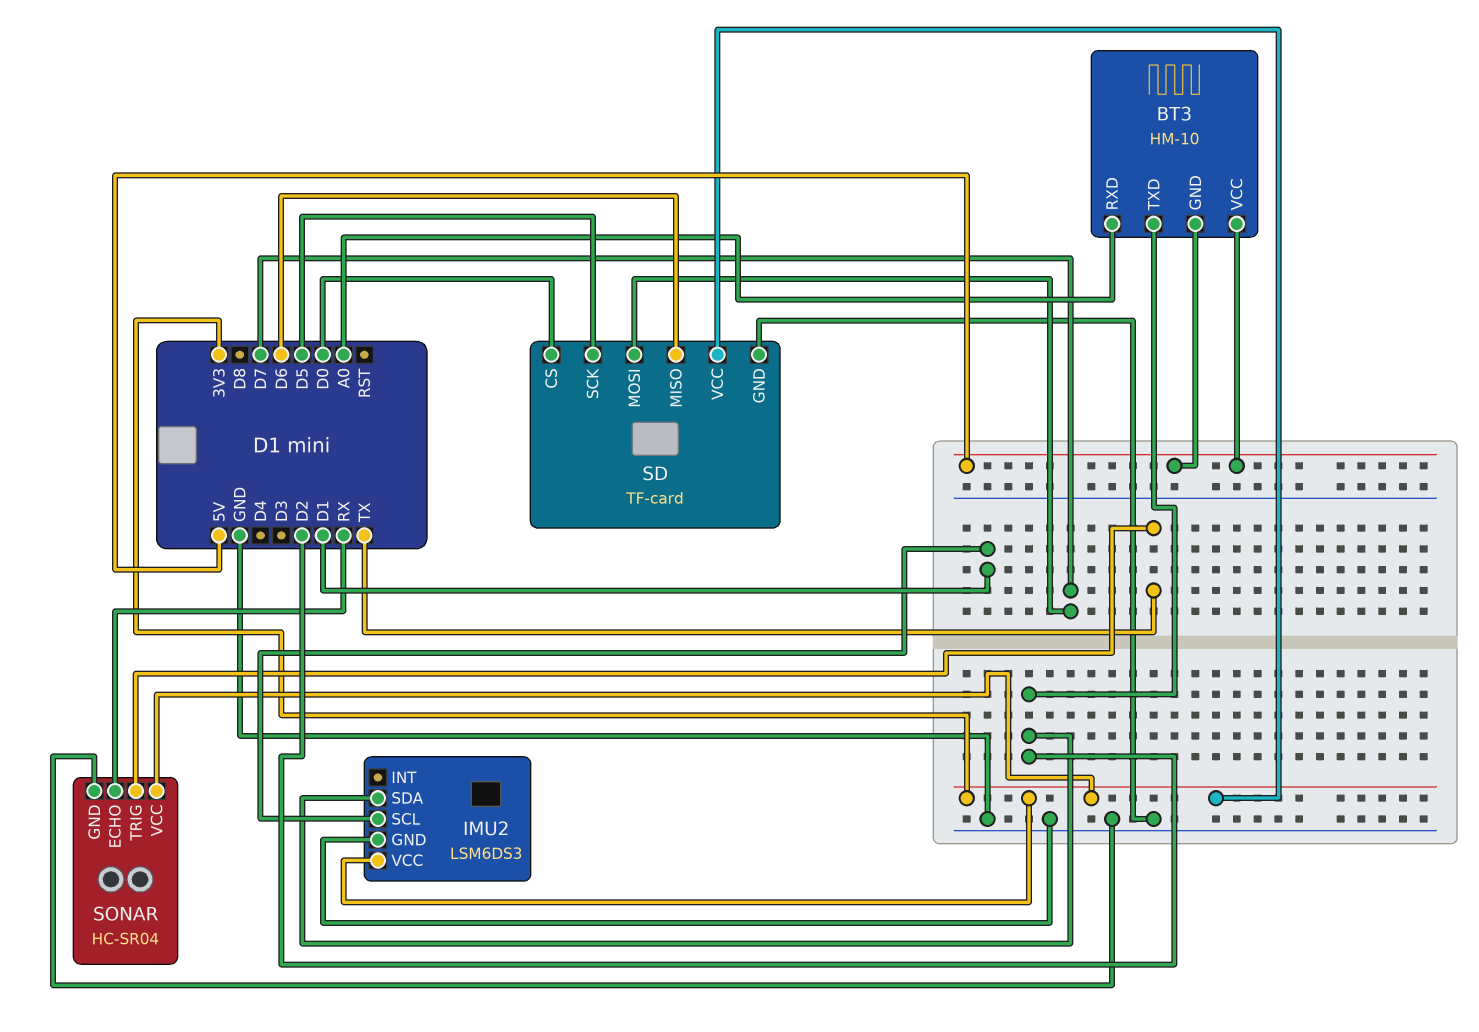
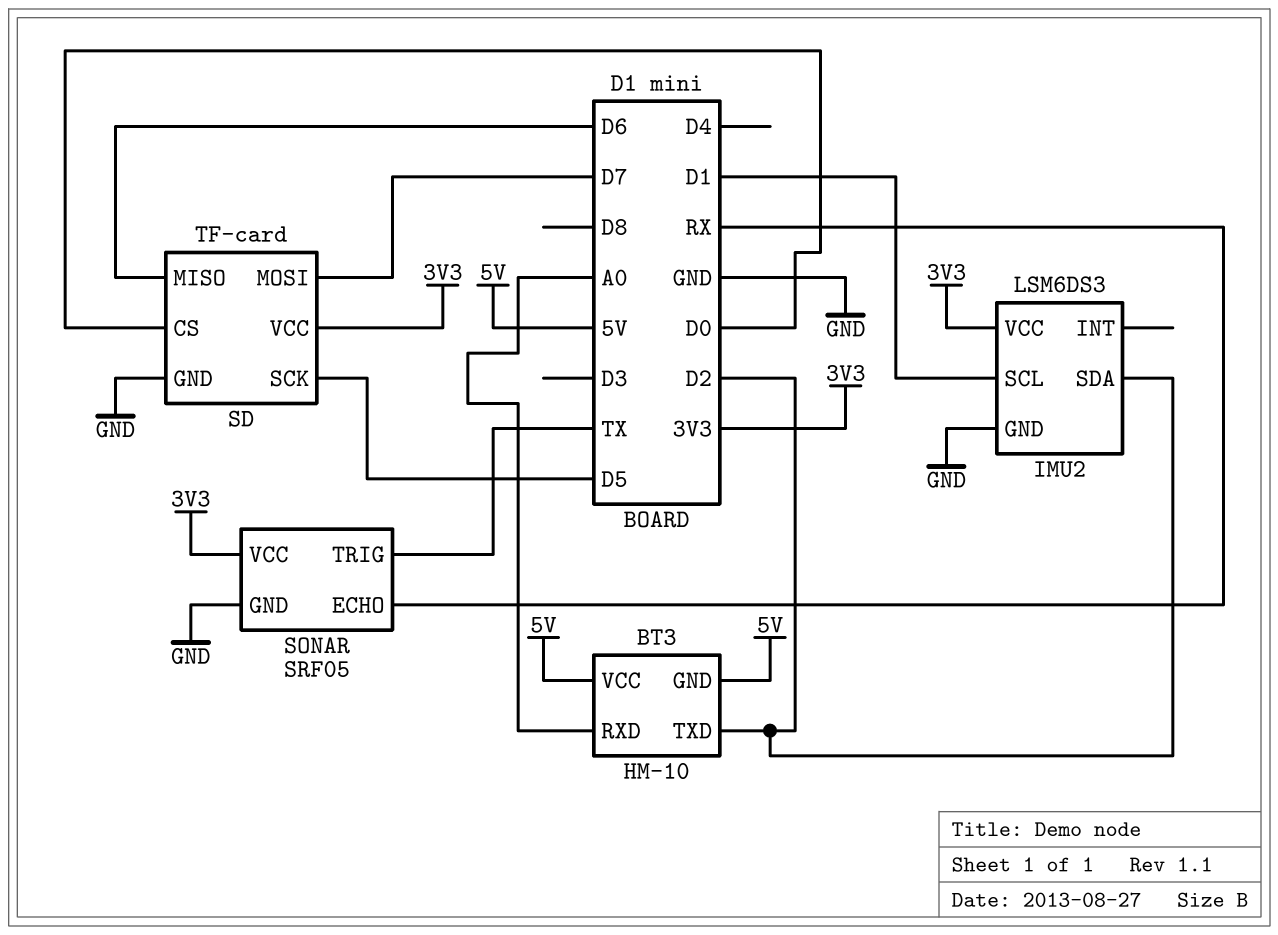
SONAR: HC-SR04 -> SRF05

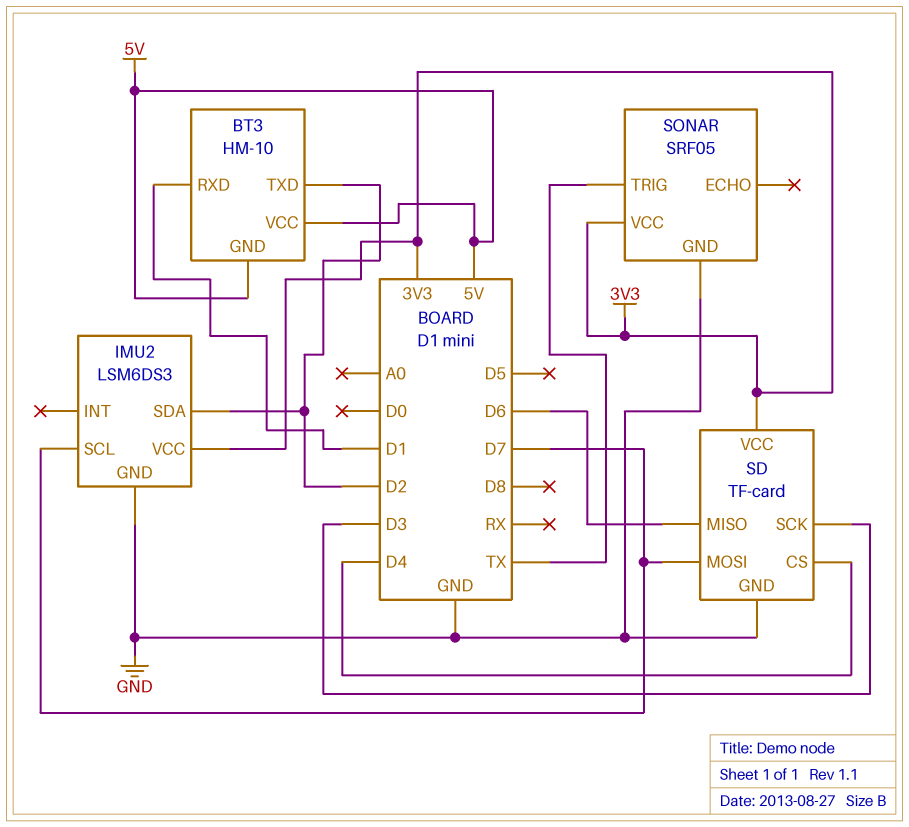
BT3 pin RXD: A0 -> D1
IMU2 pin SCL: D1 -> D7
SD pin CS: D0 -> D4
SD pin SCK: D5 -> D3
SONAR pin ECHO: RX -> none

